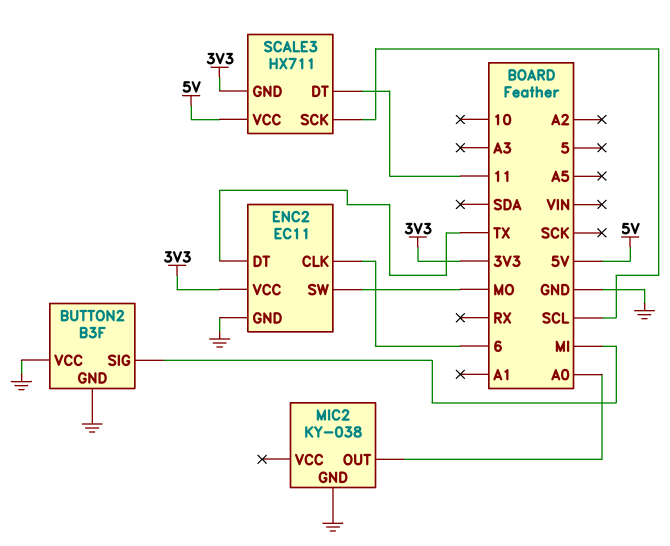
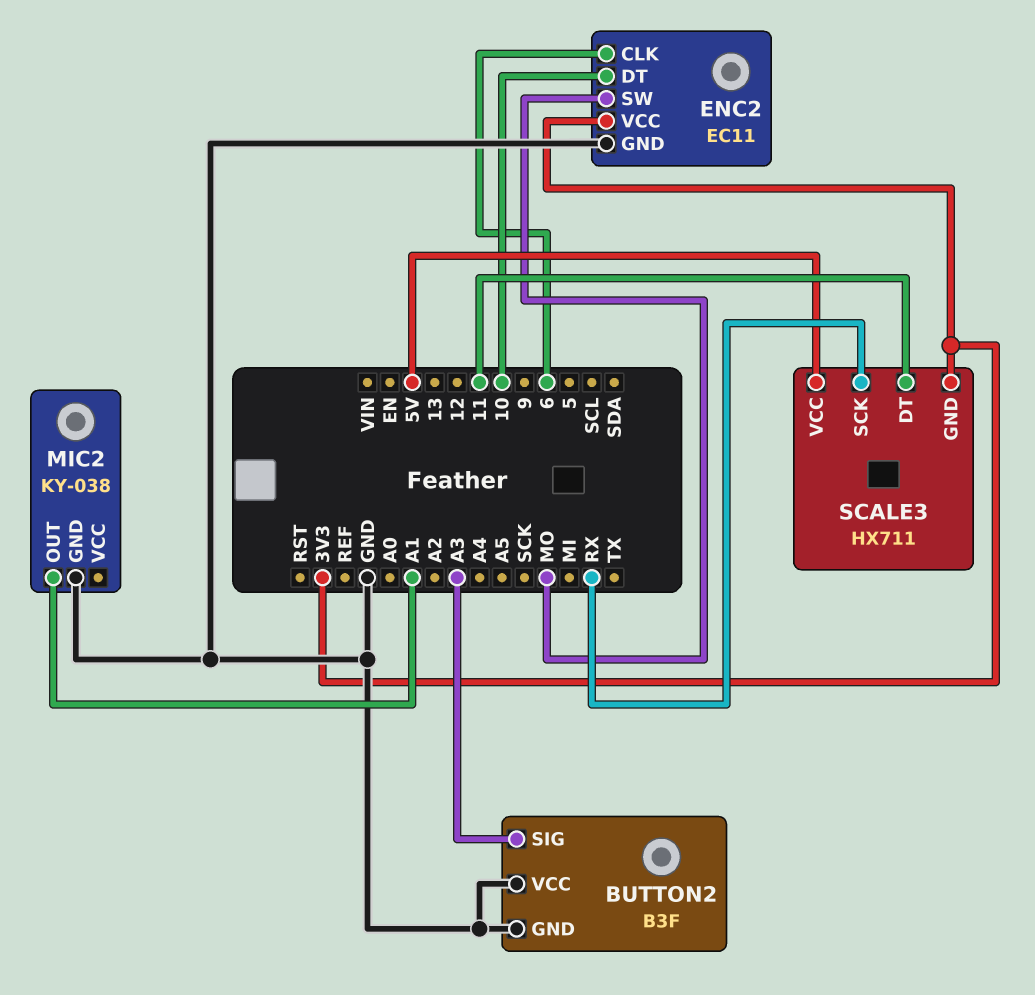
BUTTON2 pin SIG: MI -> A3
ENC2 pin DT: TX -> 10
MIC2 pin OUT: A0 -> A1
SCALE3 pin SCK: SCL -> RX

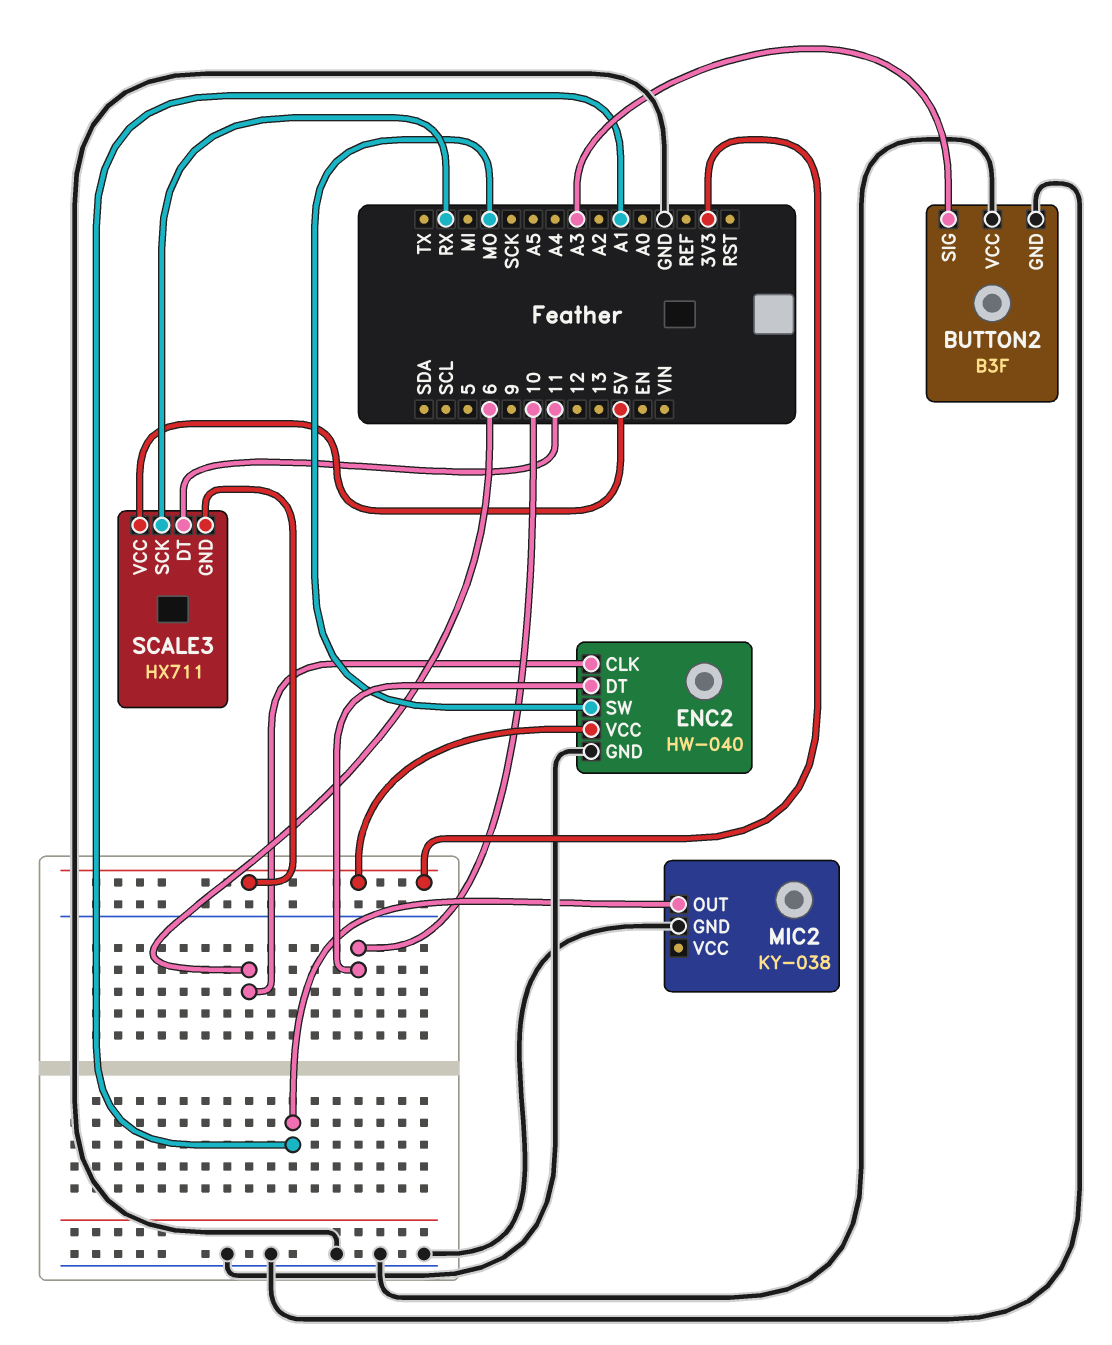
ENC2: EC11 -> HW-040

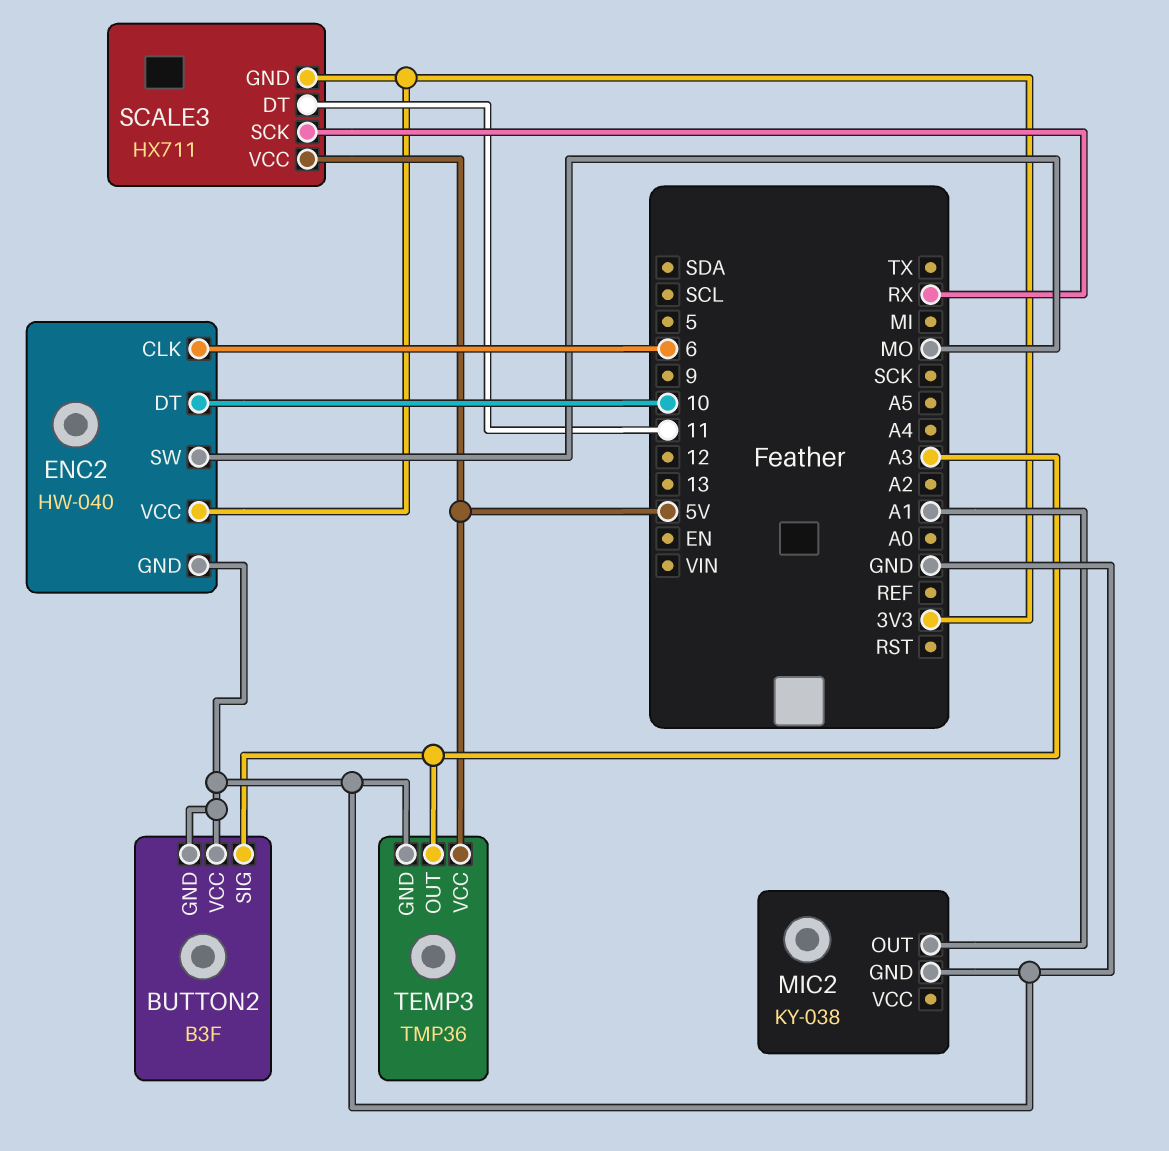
TEMP3: none -> TMP36
TEMP3 pin GND: none -> GND
TEMP3 pin OUT: none -> A3
TEMP3 pin VCC: none -> 5V

